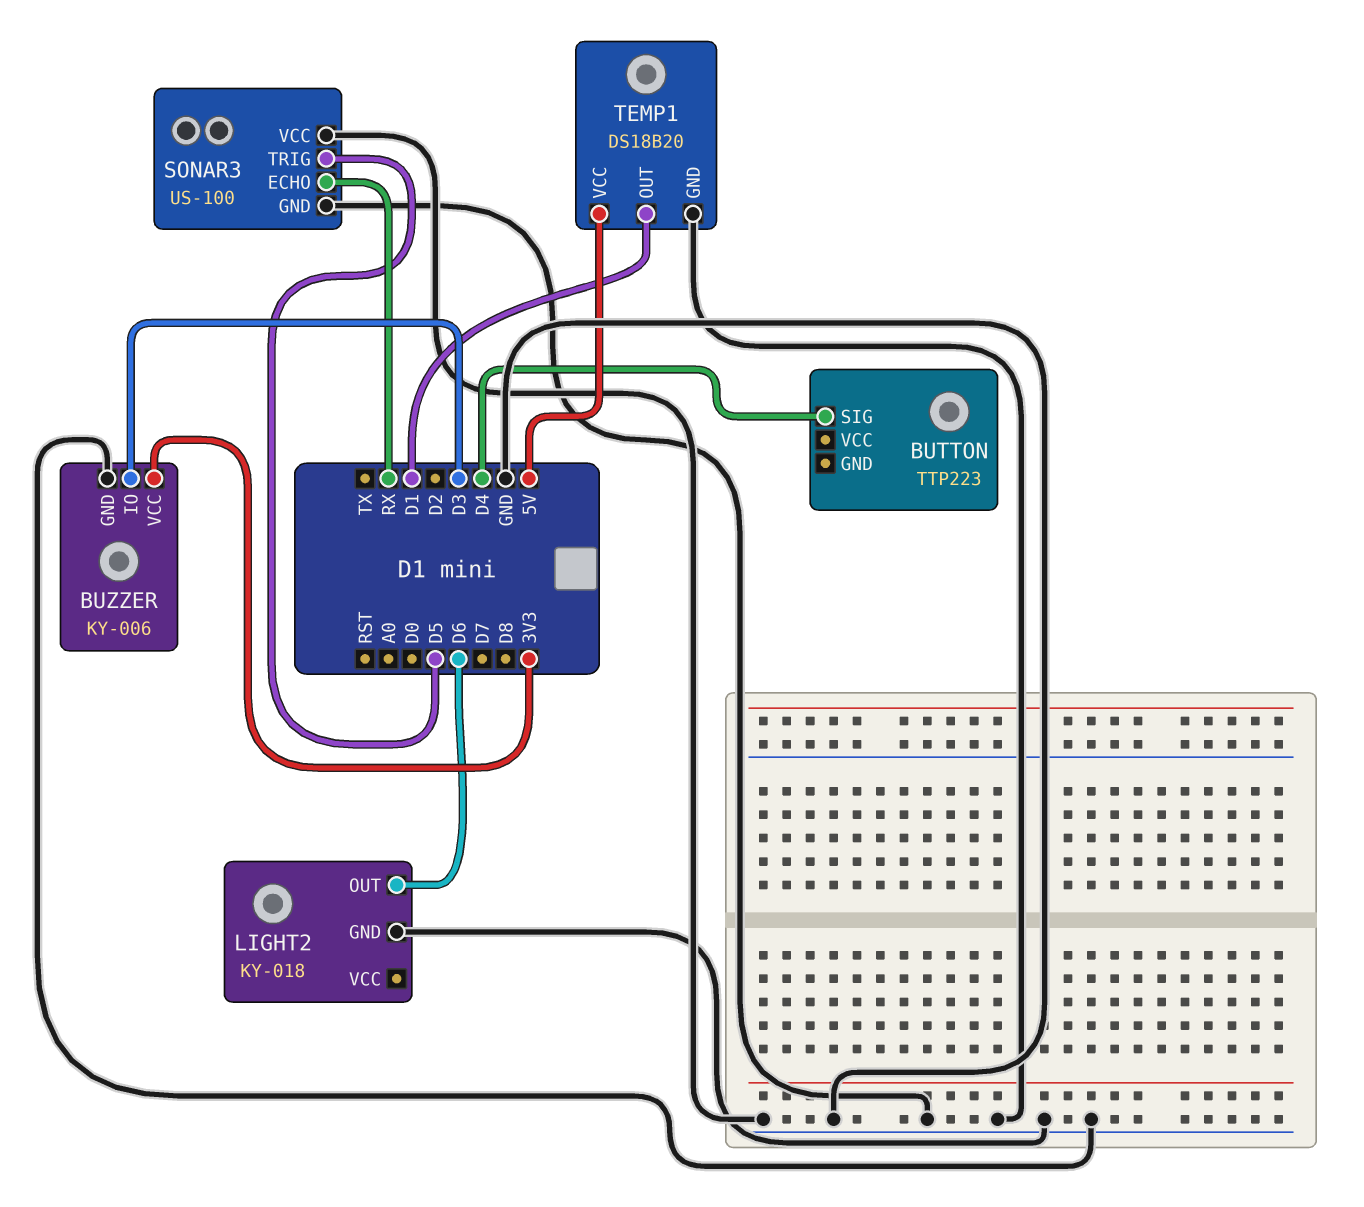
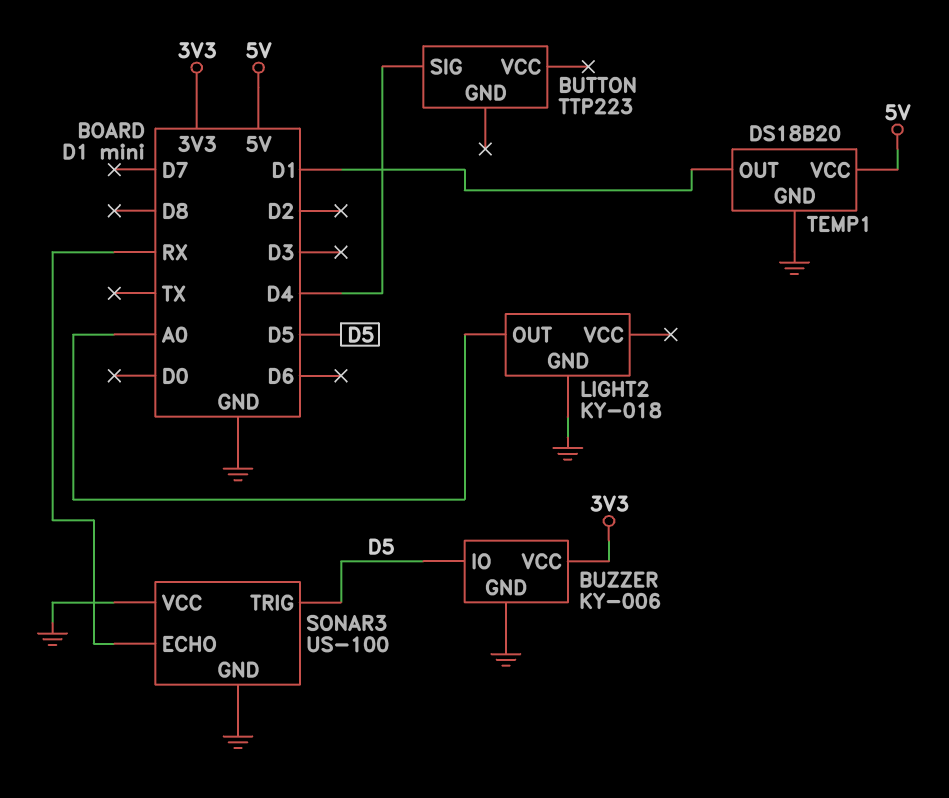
BUZZER pin IO: D3 -> D5
LIGHT2 pin OUT: D6 -> A0

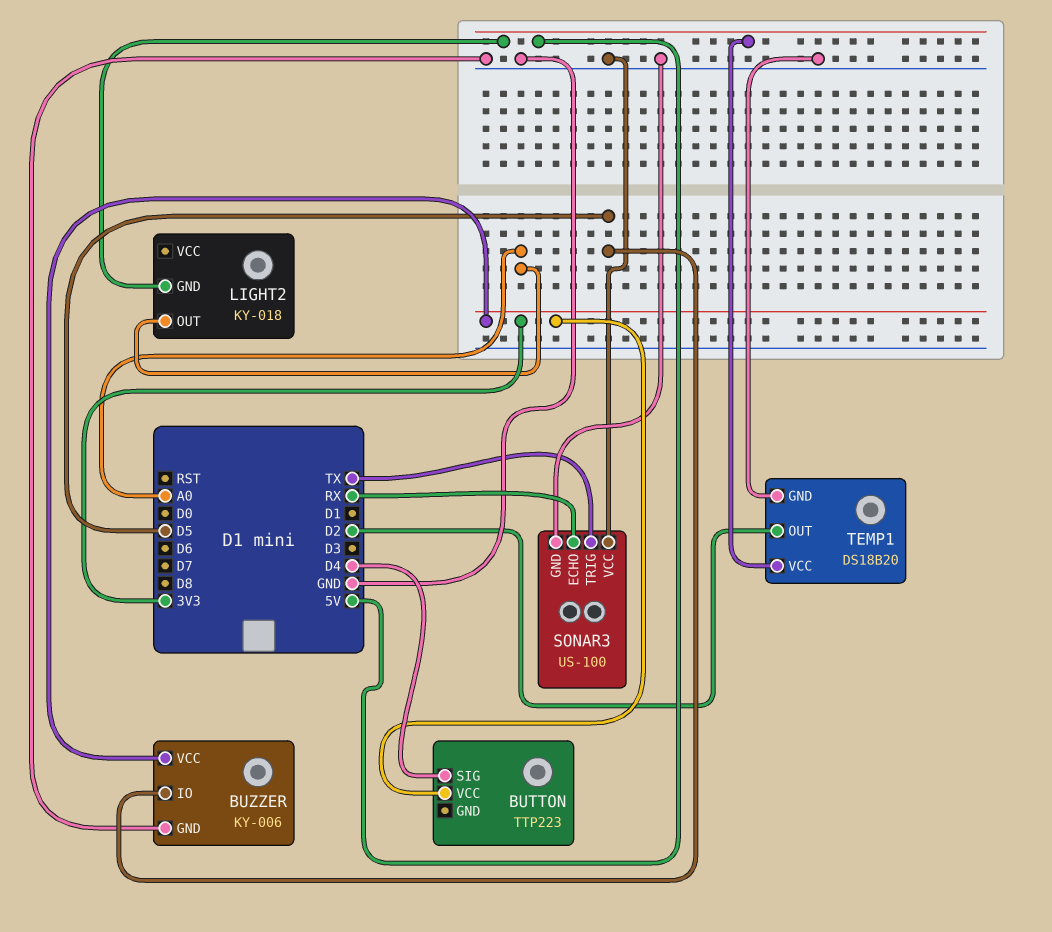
BUTTON pin VCC: none -> 3V3
LIGHT2 pin GND: GND -> 5V
SONAR3 pin TRIG: D5 -> TX
TEMP1 pin OUT: D1 -> D2

